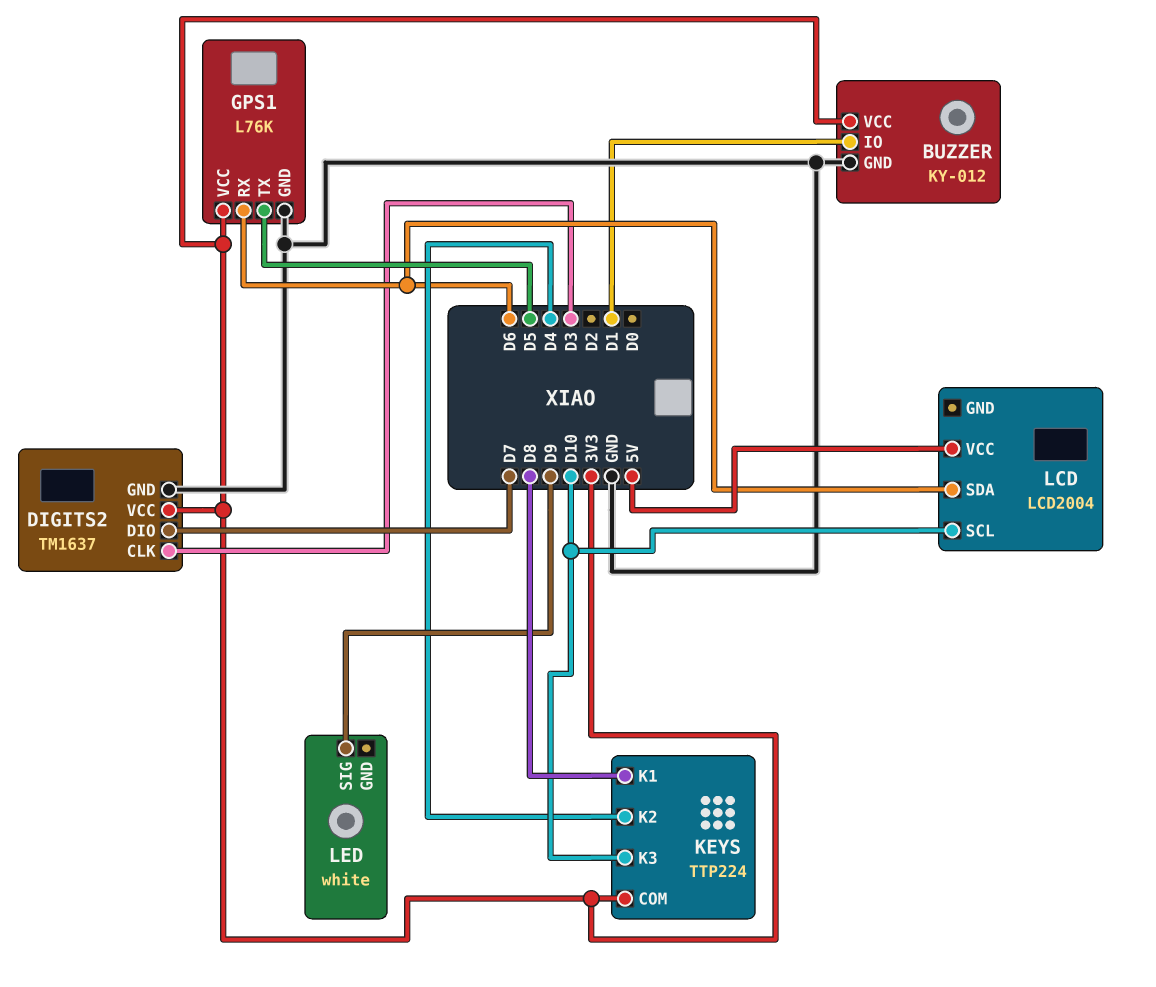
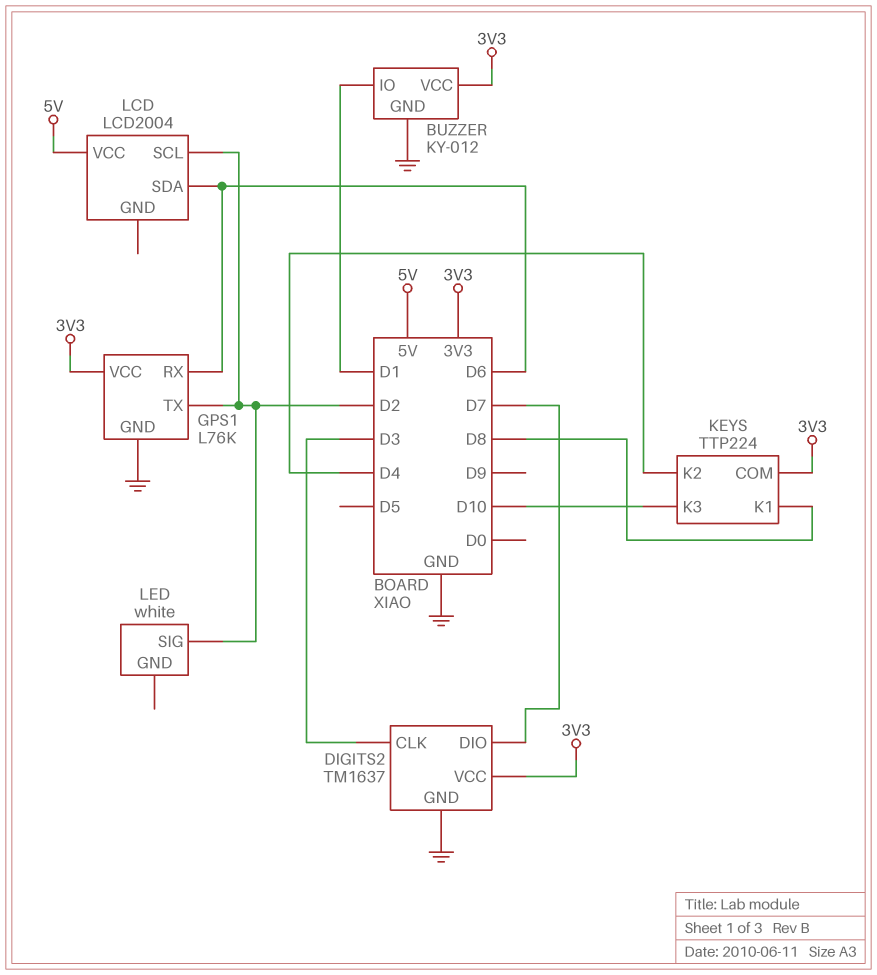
GPS1 pin TX: D5 -> D2
LCD pin SCL: D10 -> D2
LED pin SIG: D9 -> D2

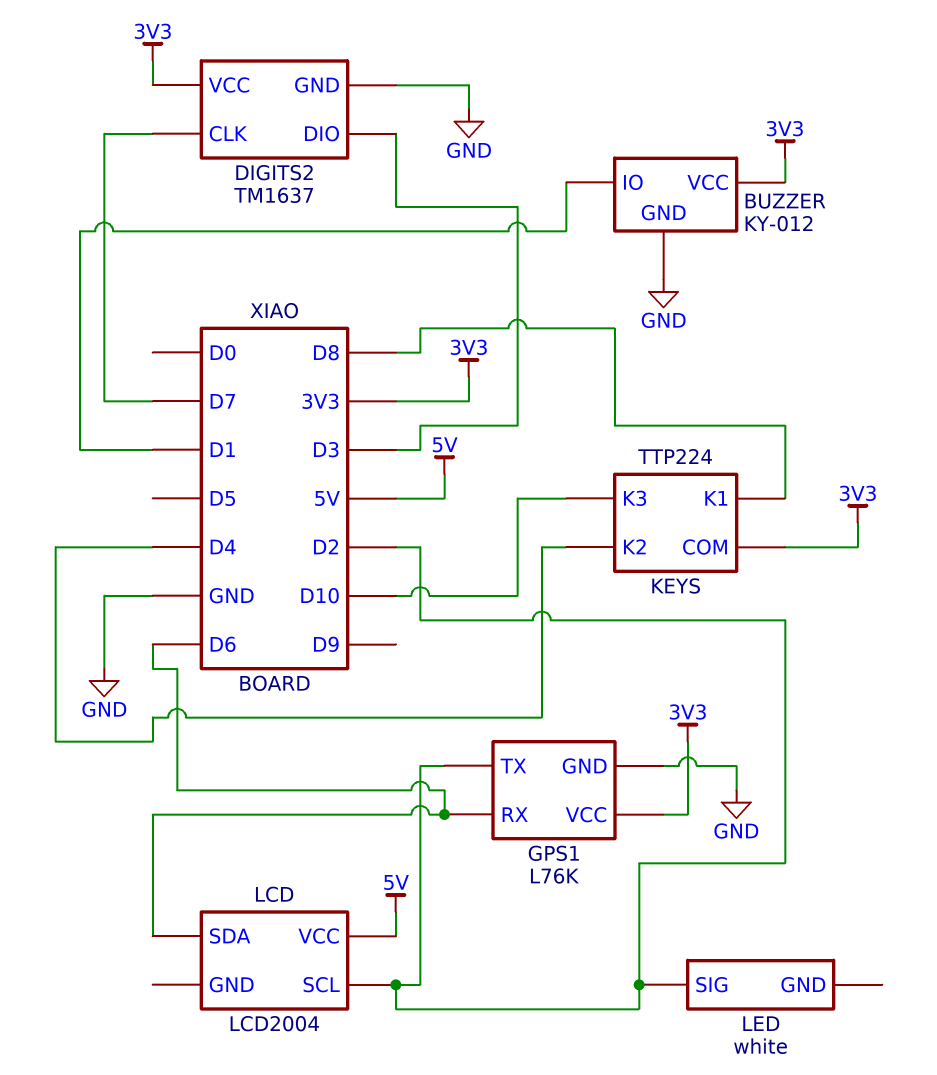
DIGITS2 pin CLK: D3 -> D7
DIGITS2 pin DIO: D7 -> D3

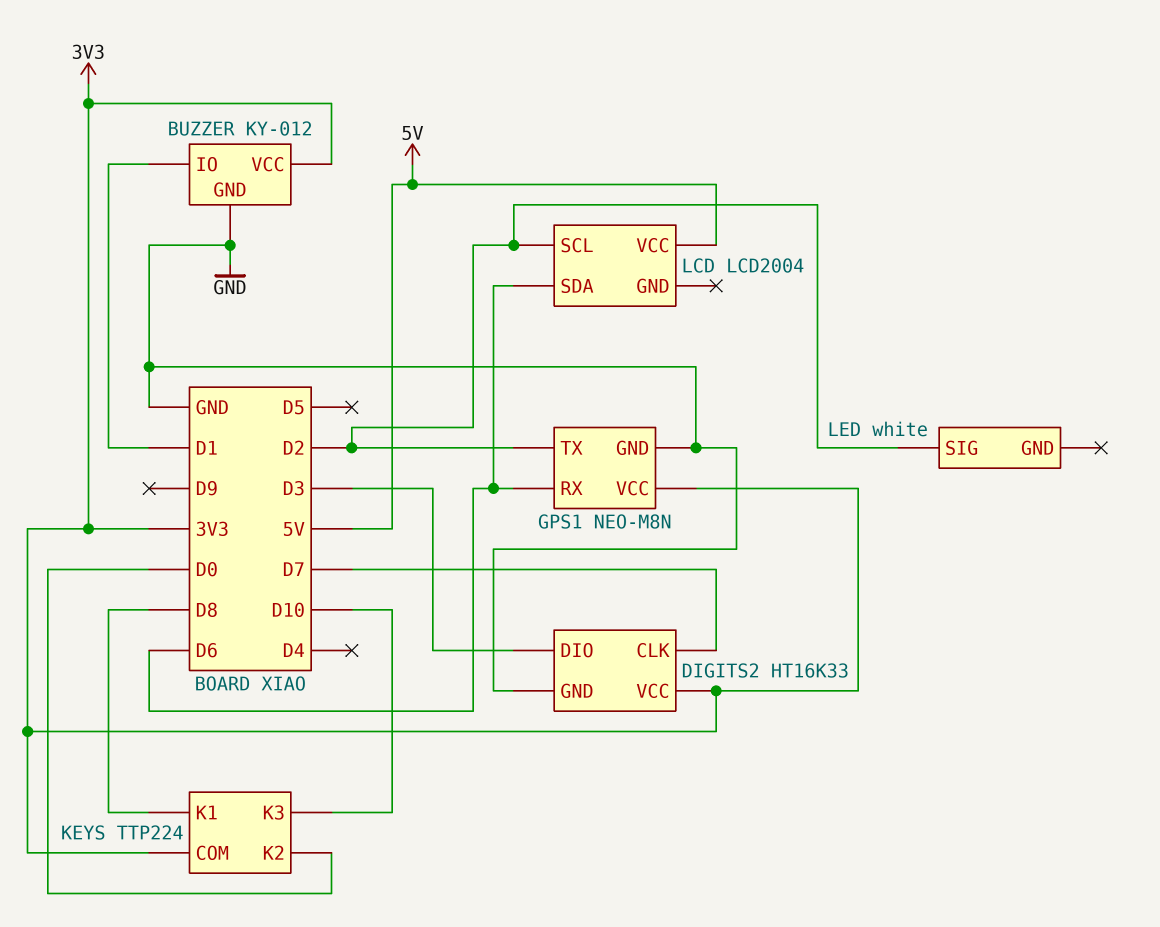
DIGITS2: TM1637 -> HT16K33
GPS1: L76K -> NEO-M8N
KEYS pin K2: D4 -> D0

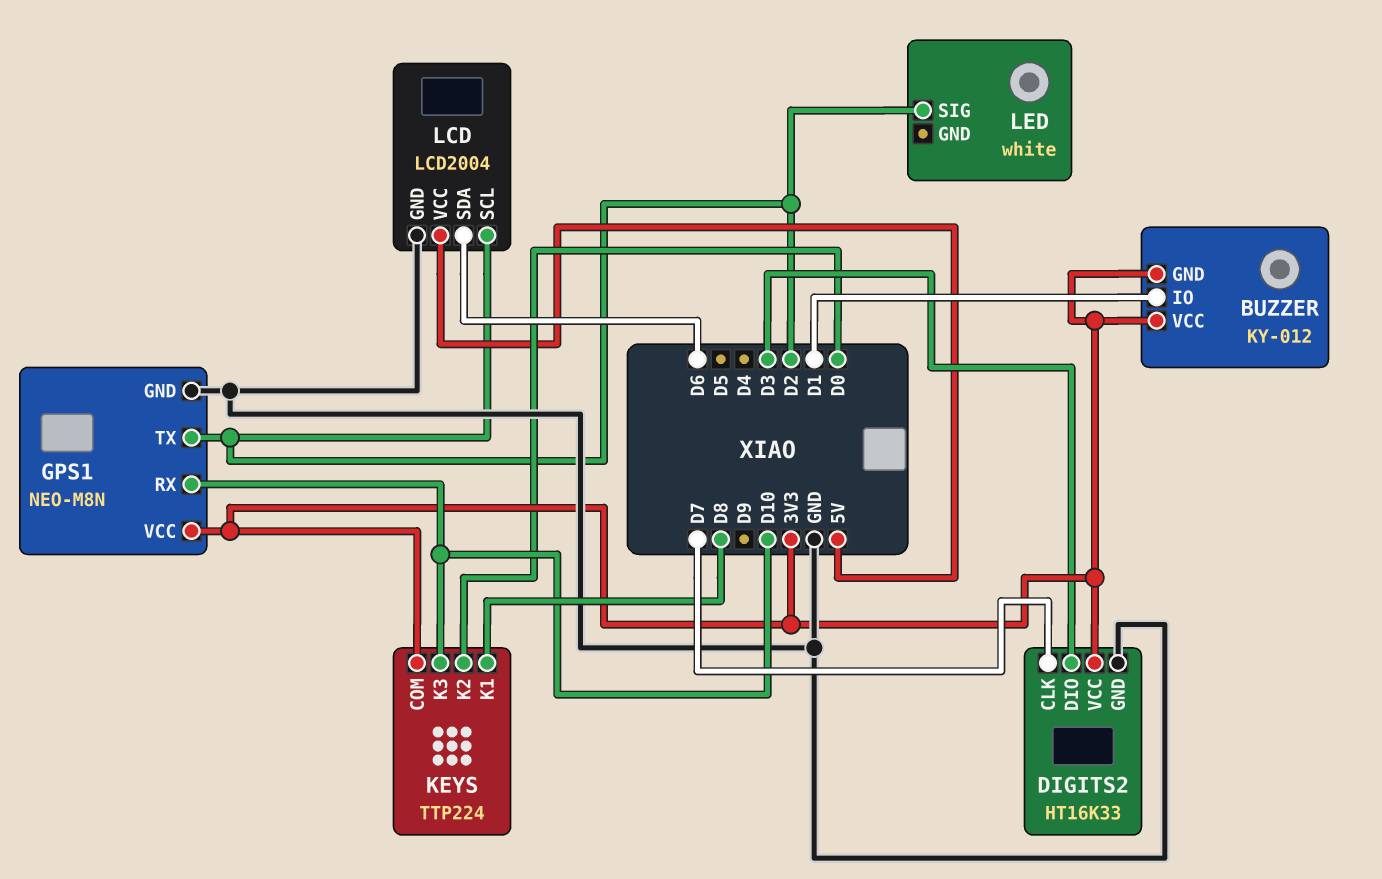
BUZZER pin GND: GND -> 3V3
GPS1 pin RX: D6 -> D10
LCD pin GND: none -> GND

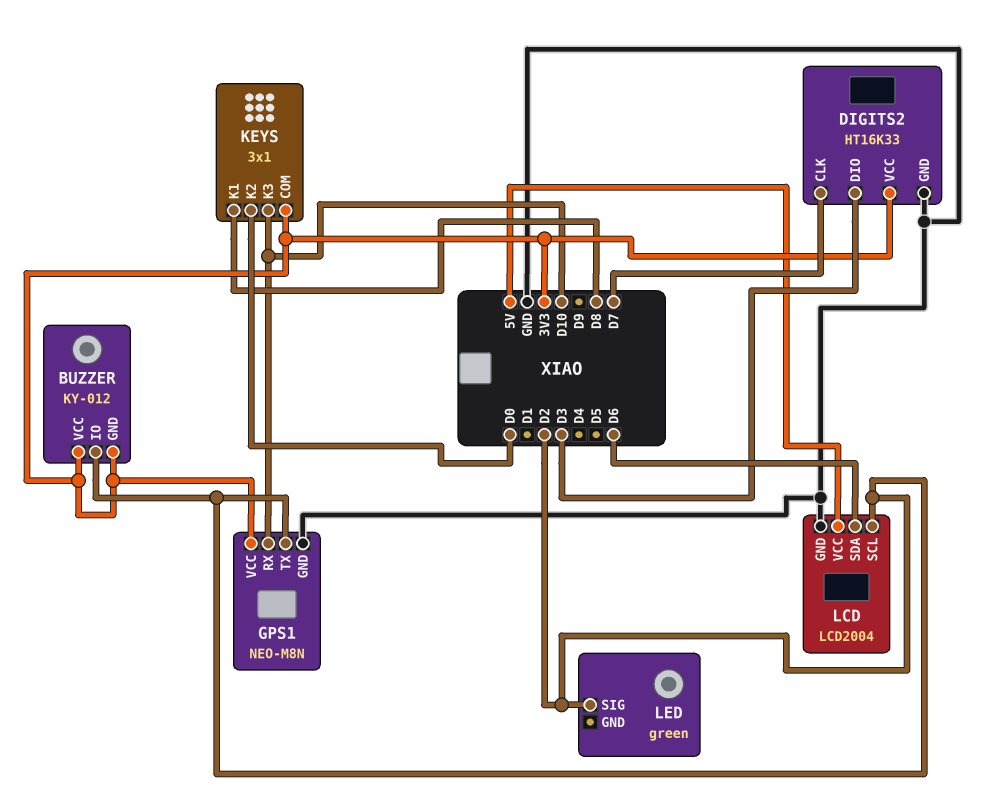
BUZZER pin IO: D1 -> D2
KEYS: TTP224 -> 3x1
LED: white -> green

